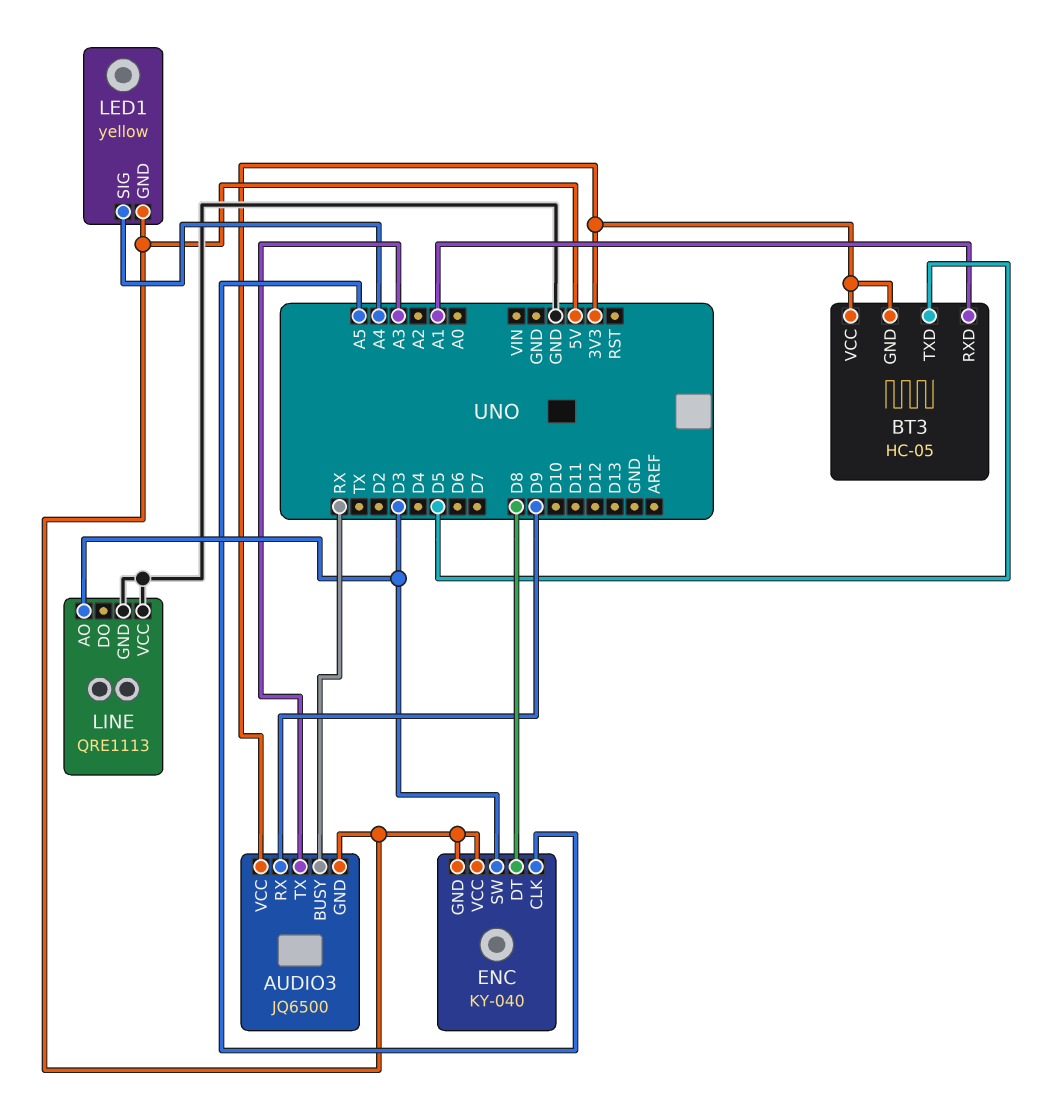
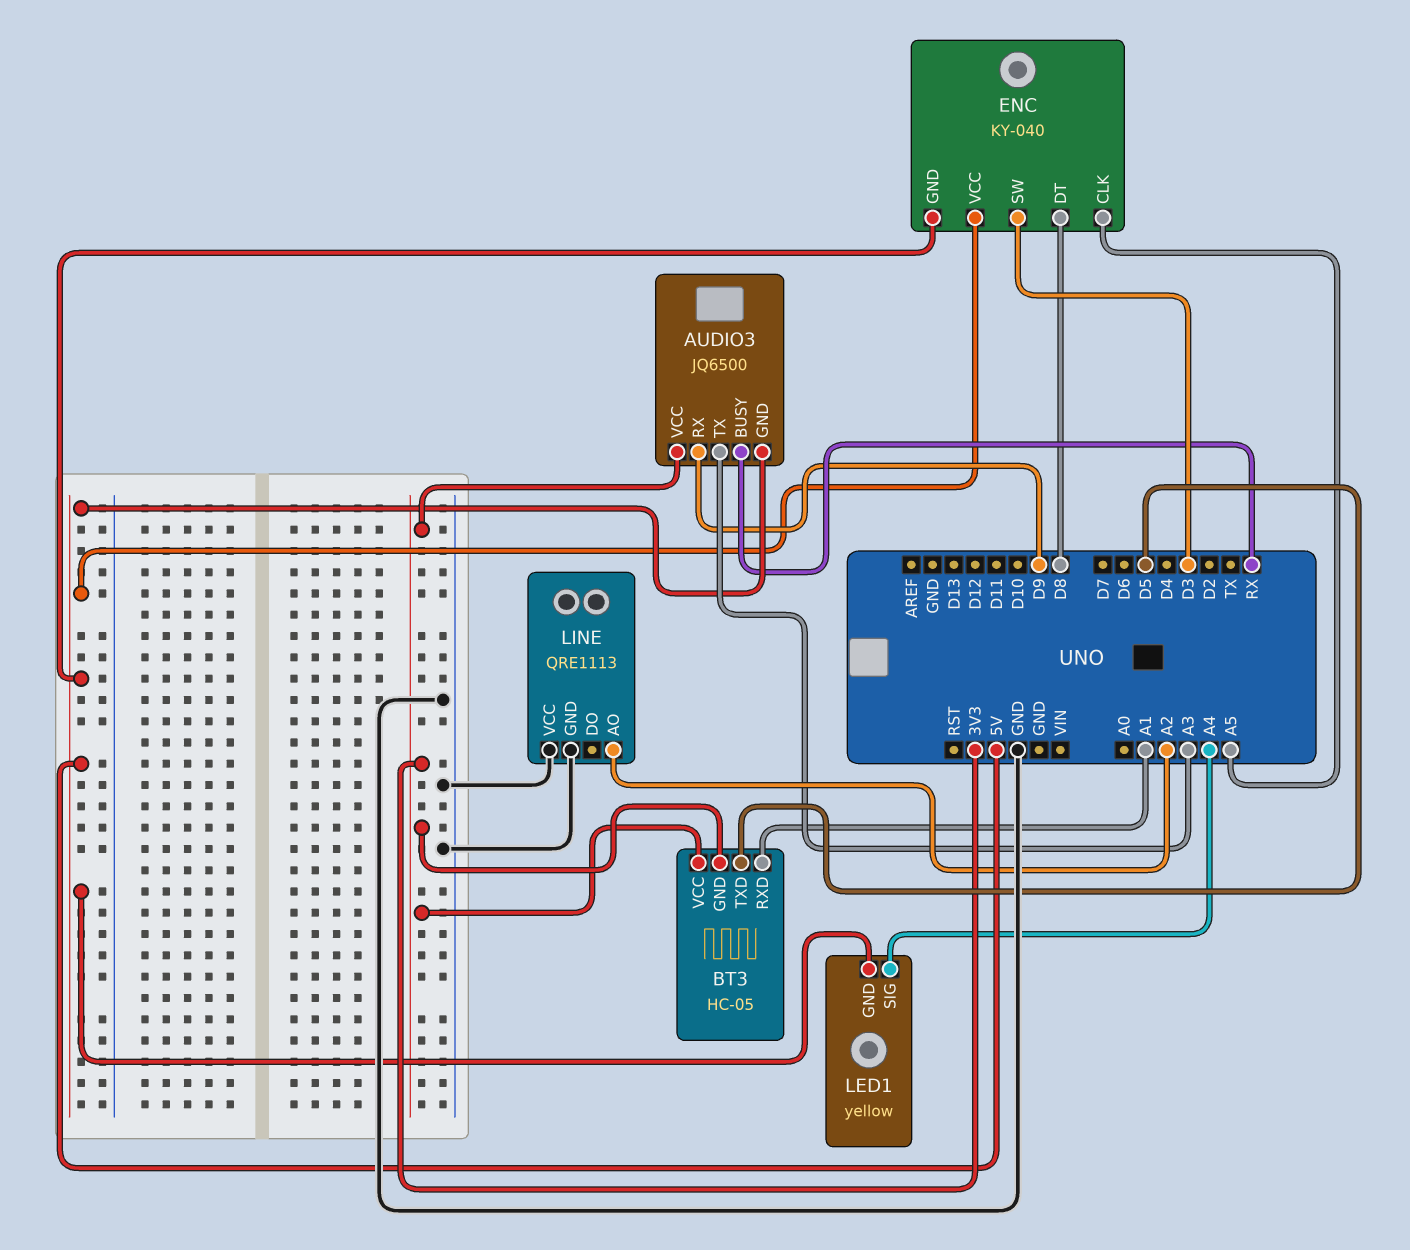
LINE pin AO: D3 -> A2

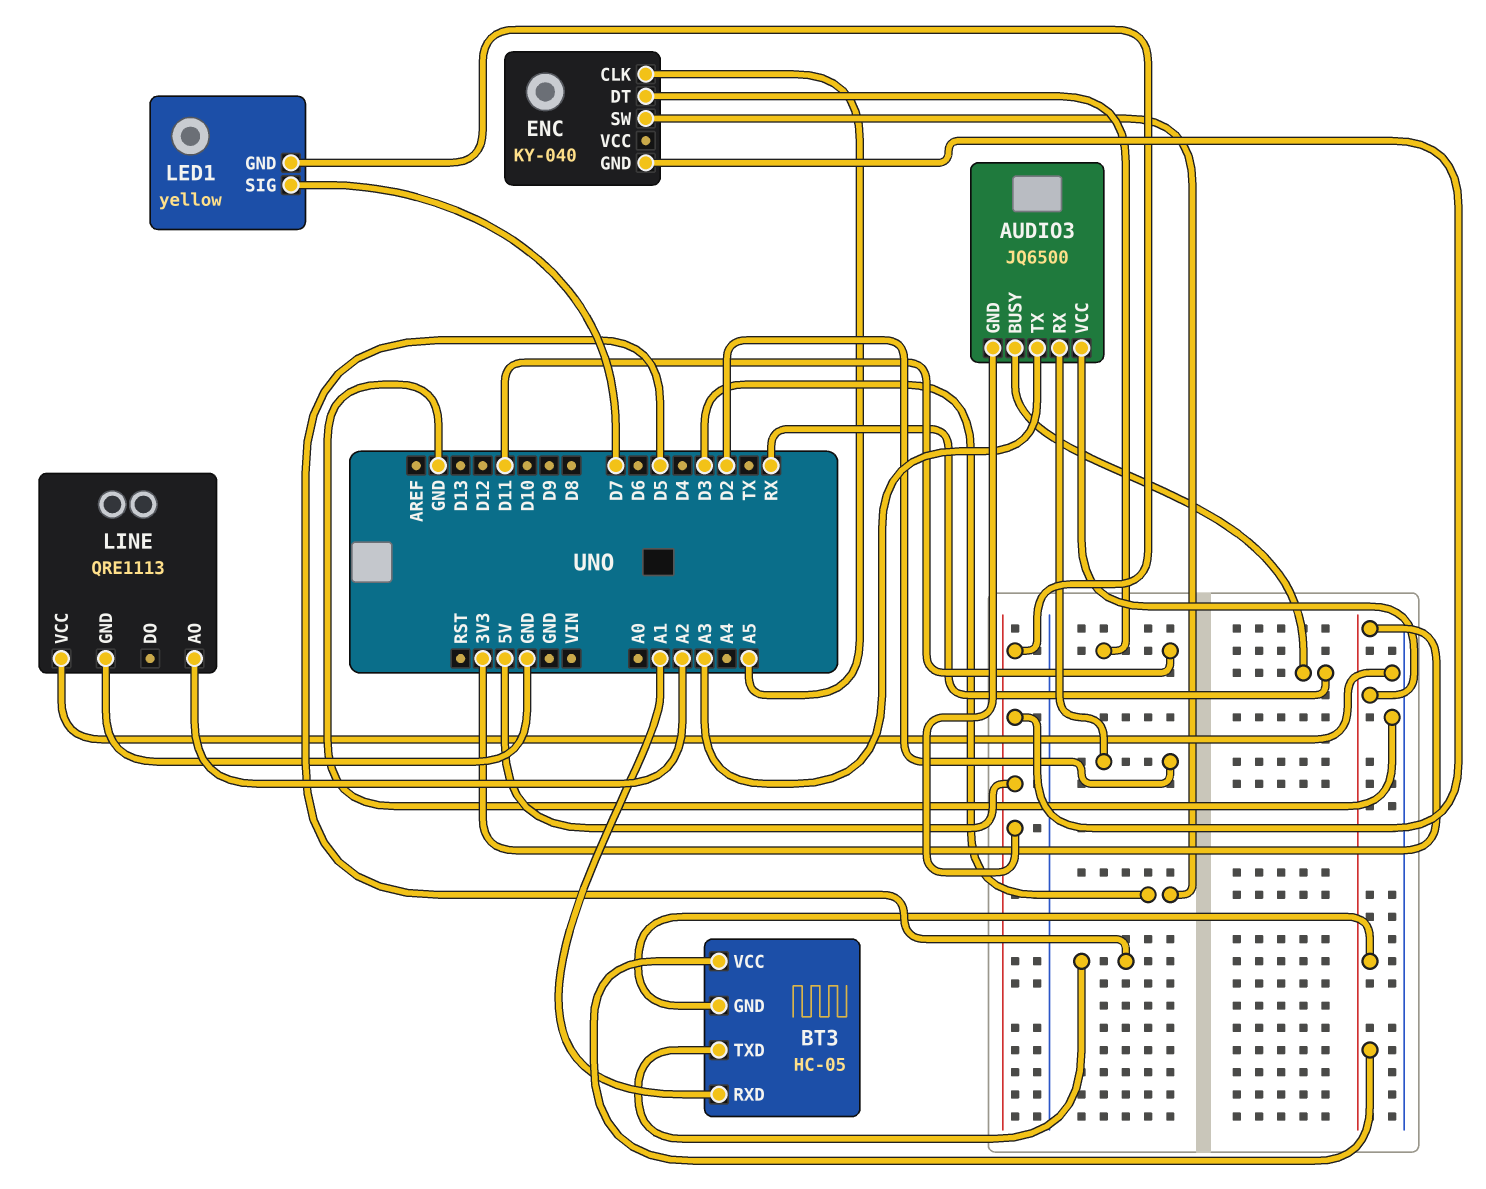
AUDIO3 pin RX: D9 -> D2
ENC pin DT: D8 -> D11
ENC pin VCC: 5V -> none
LED1 pin SIG: A4 -> D7

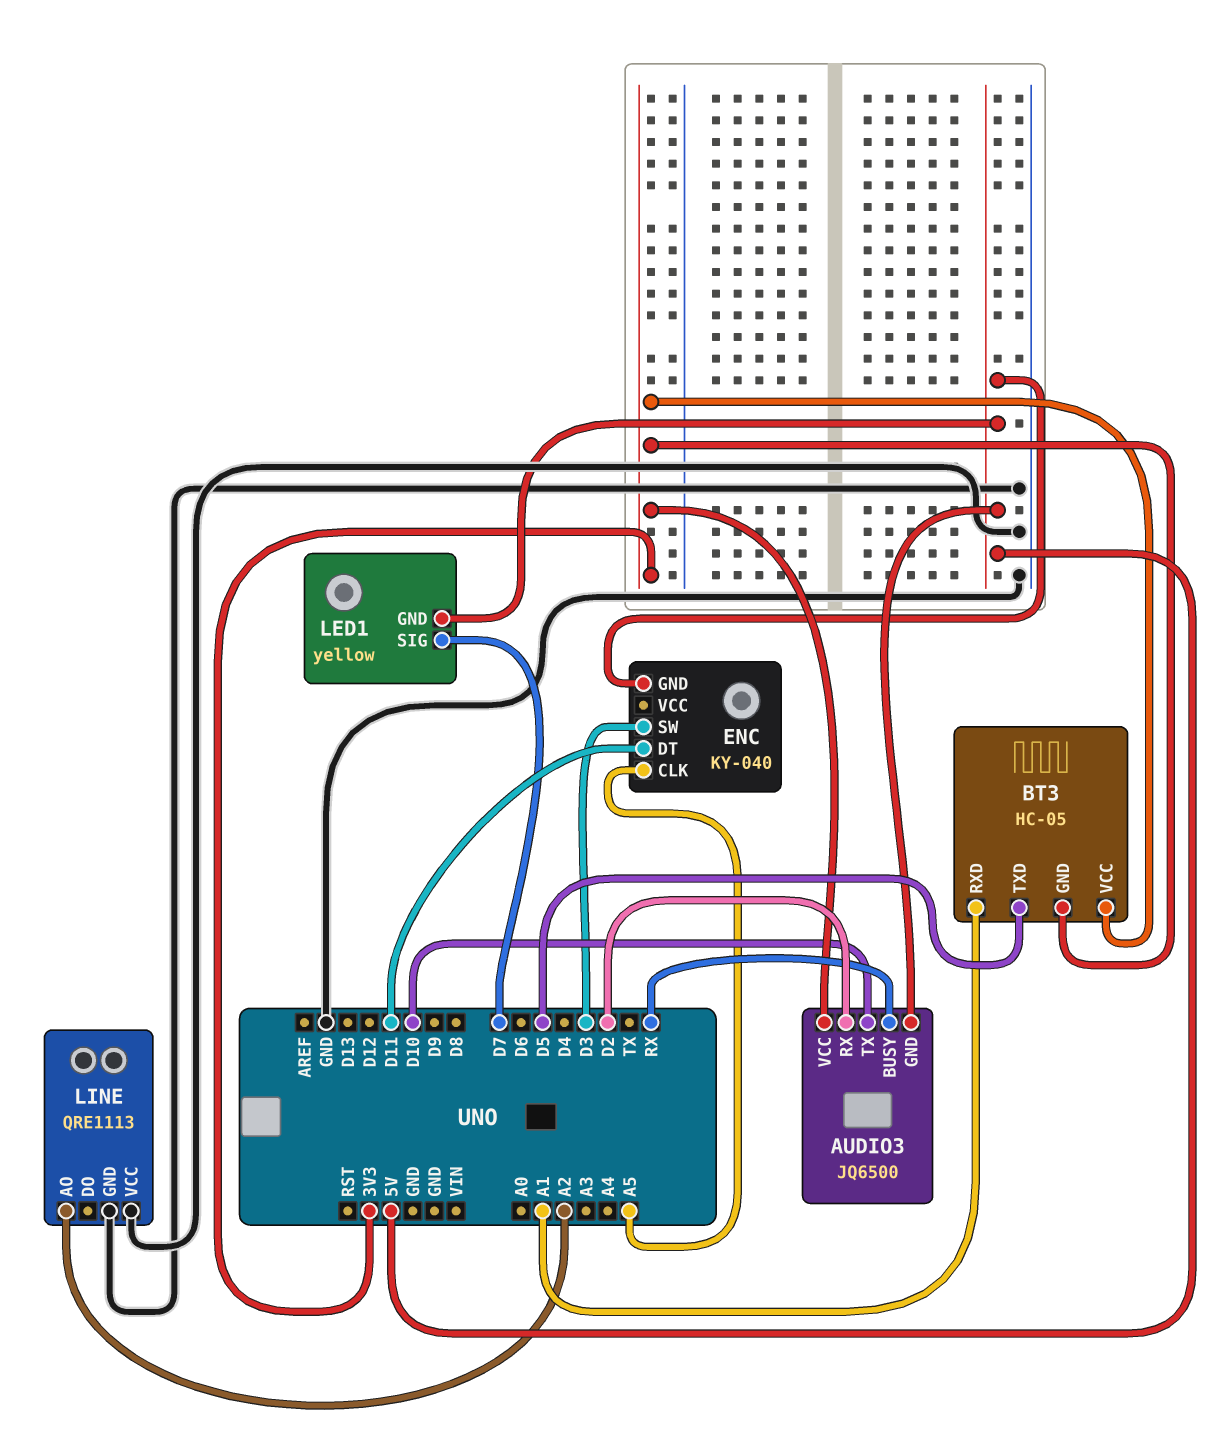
AUDIO3 pin TX: A3 -> D10

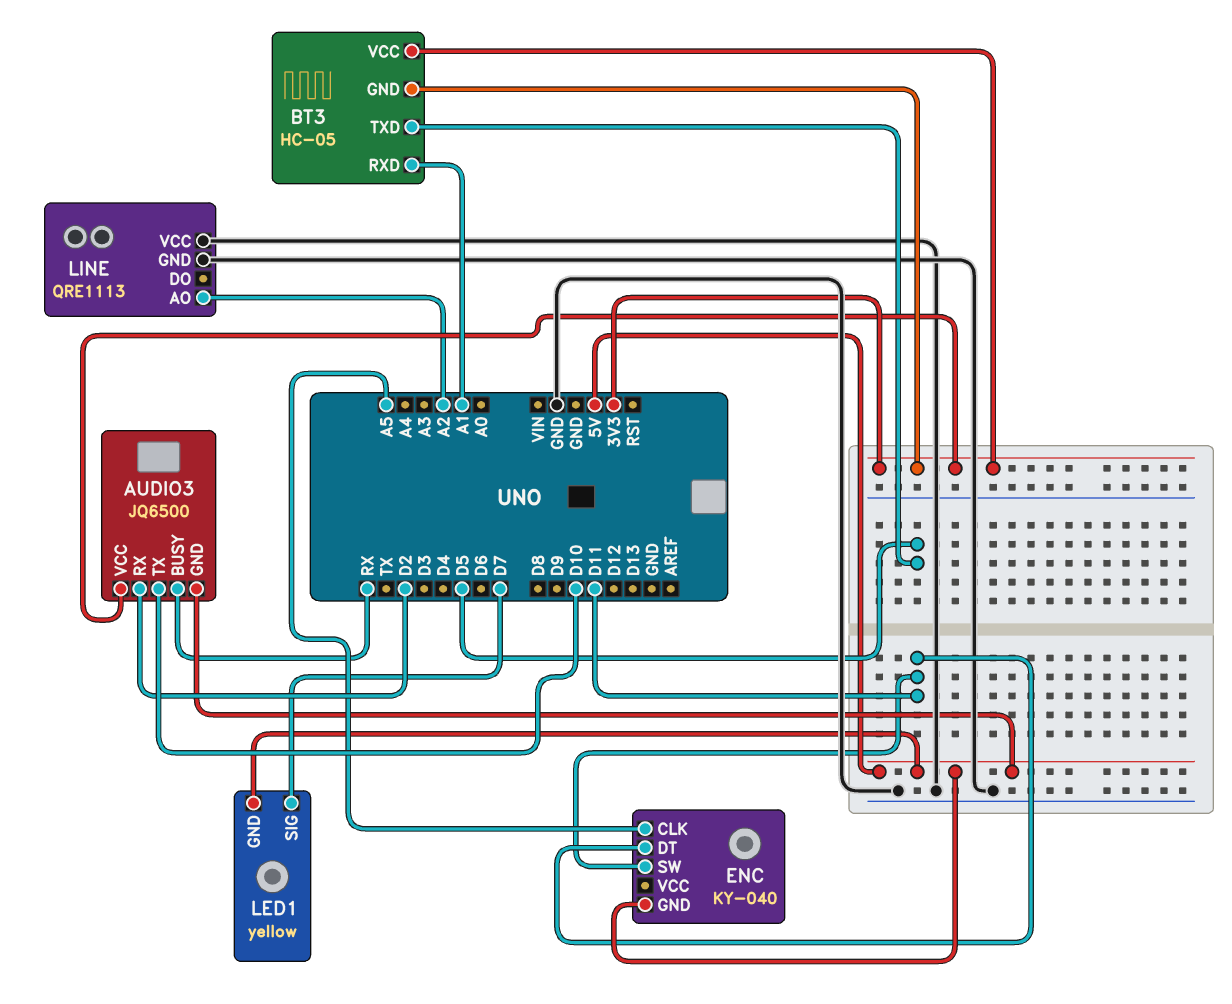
ENC pin SW: D3 -> D11

